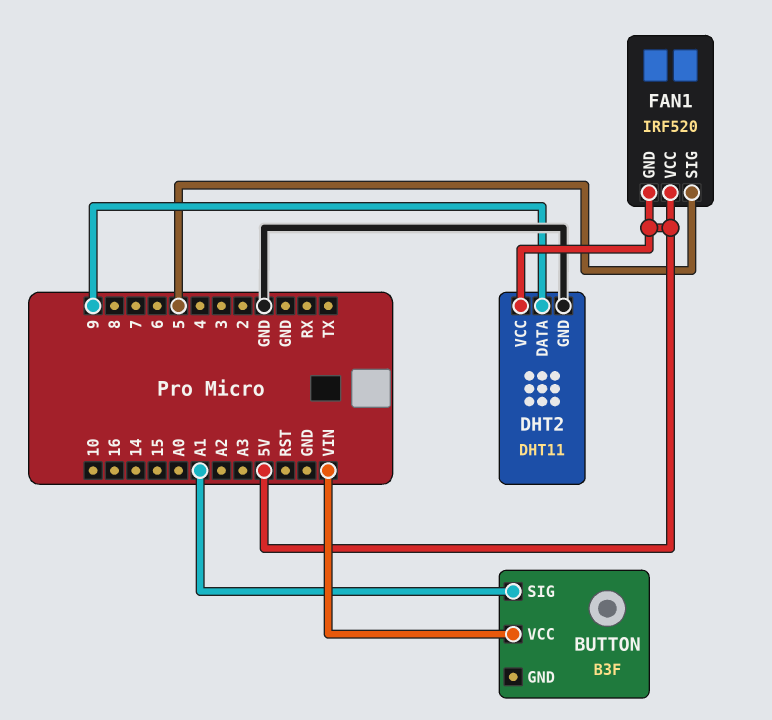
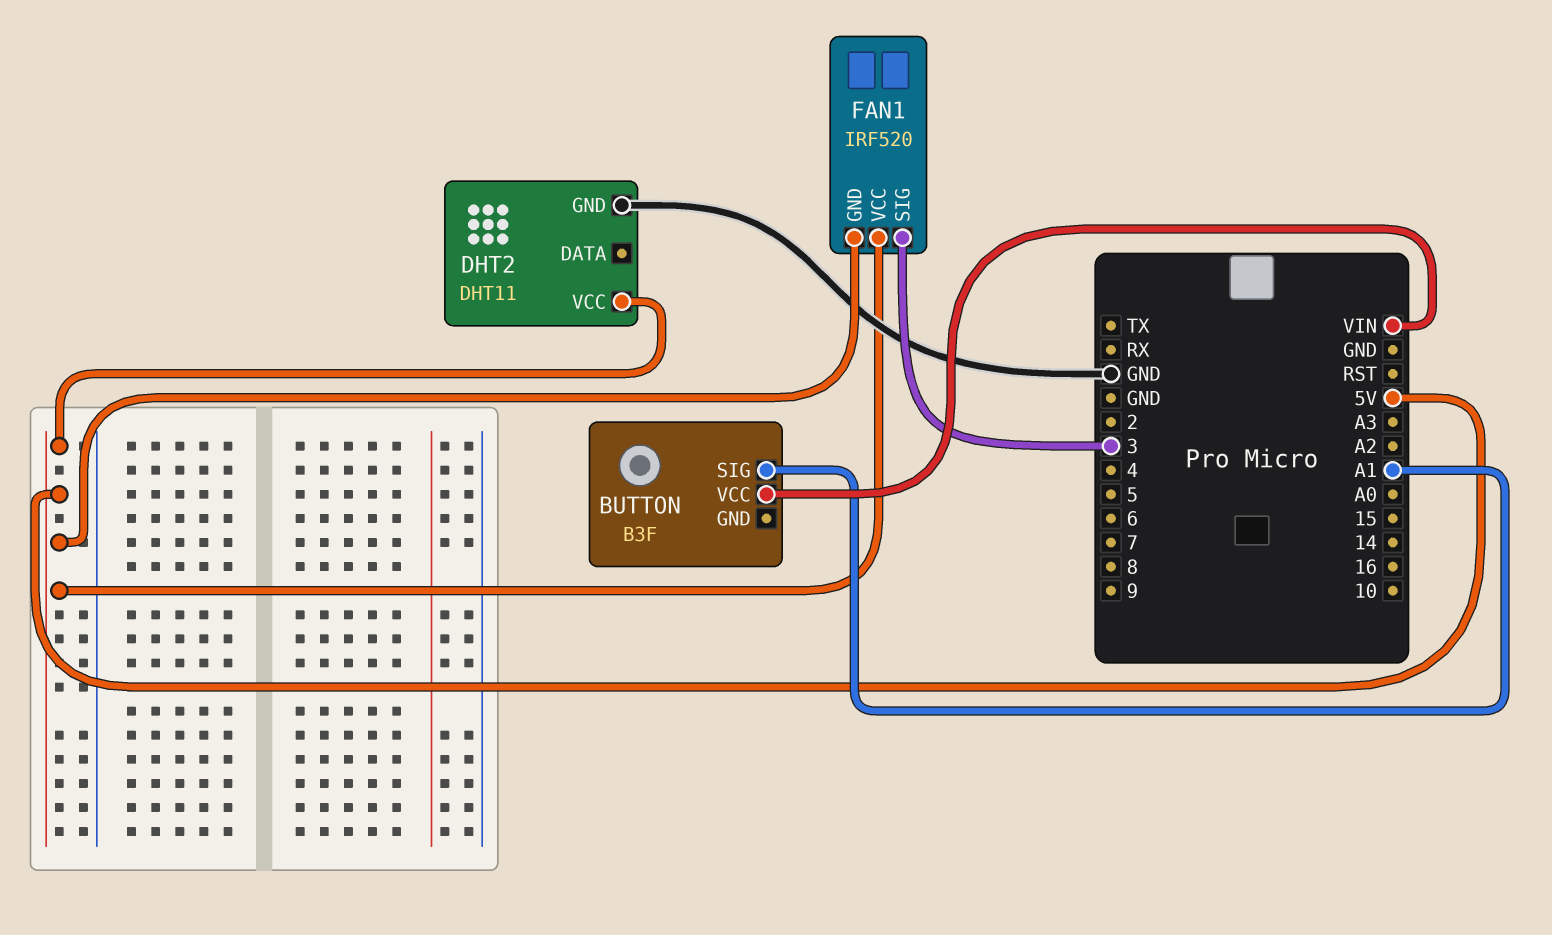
DHT2 pin DATA: 9 -> none
FAN1 pin SIG: 5 -> 3

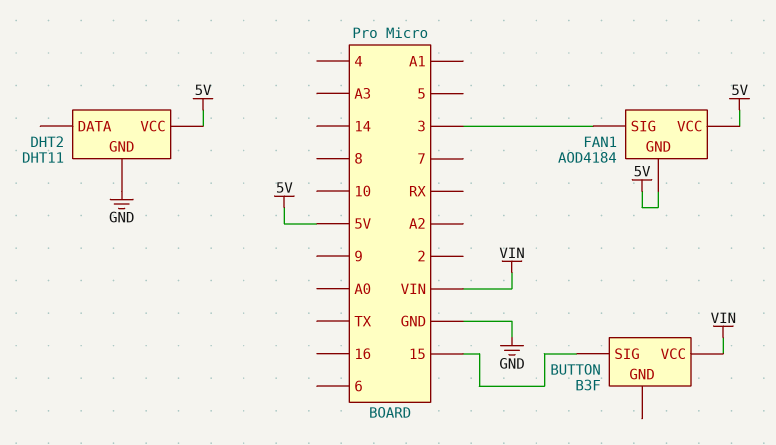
BUTTON pin SIG: A1 -> 15
FAN1: IRF520 -> AOD4184

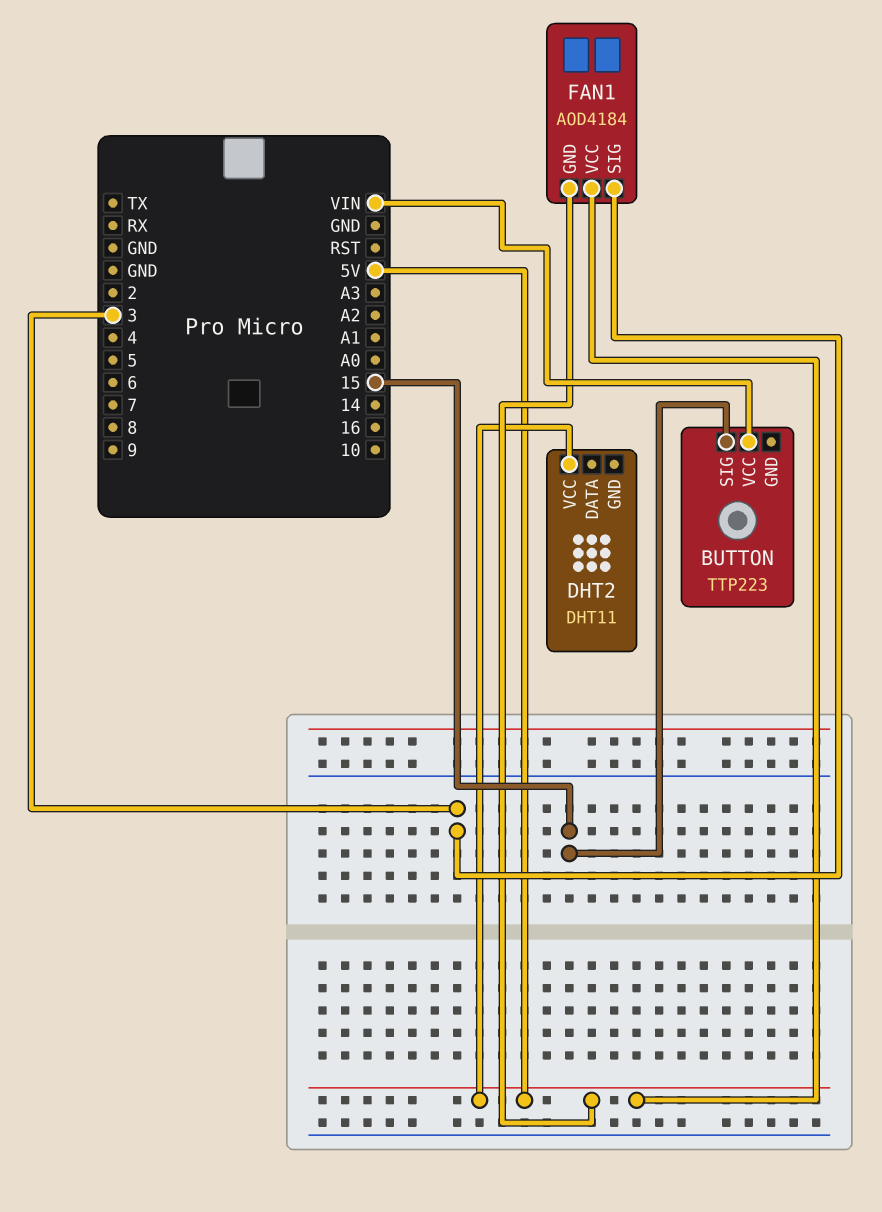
BUTTON: B3F -> TTP223
DHT2 pin GND: GND -> none

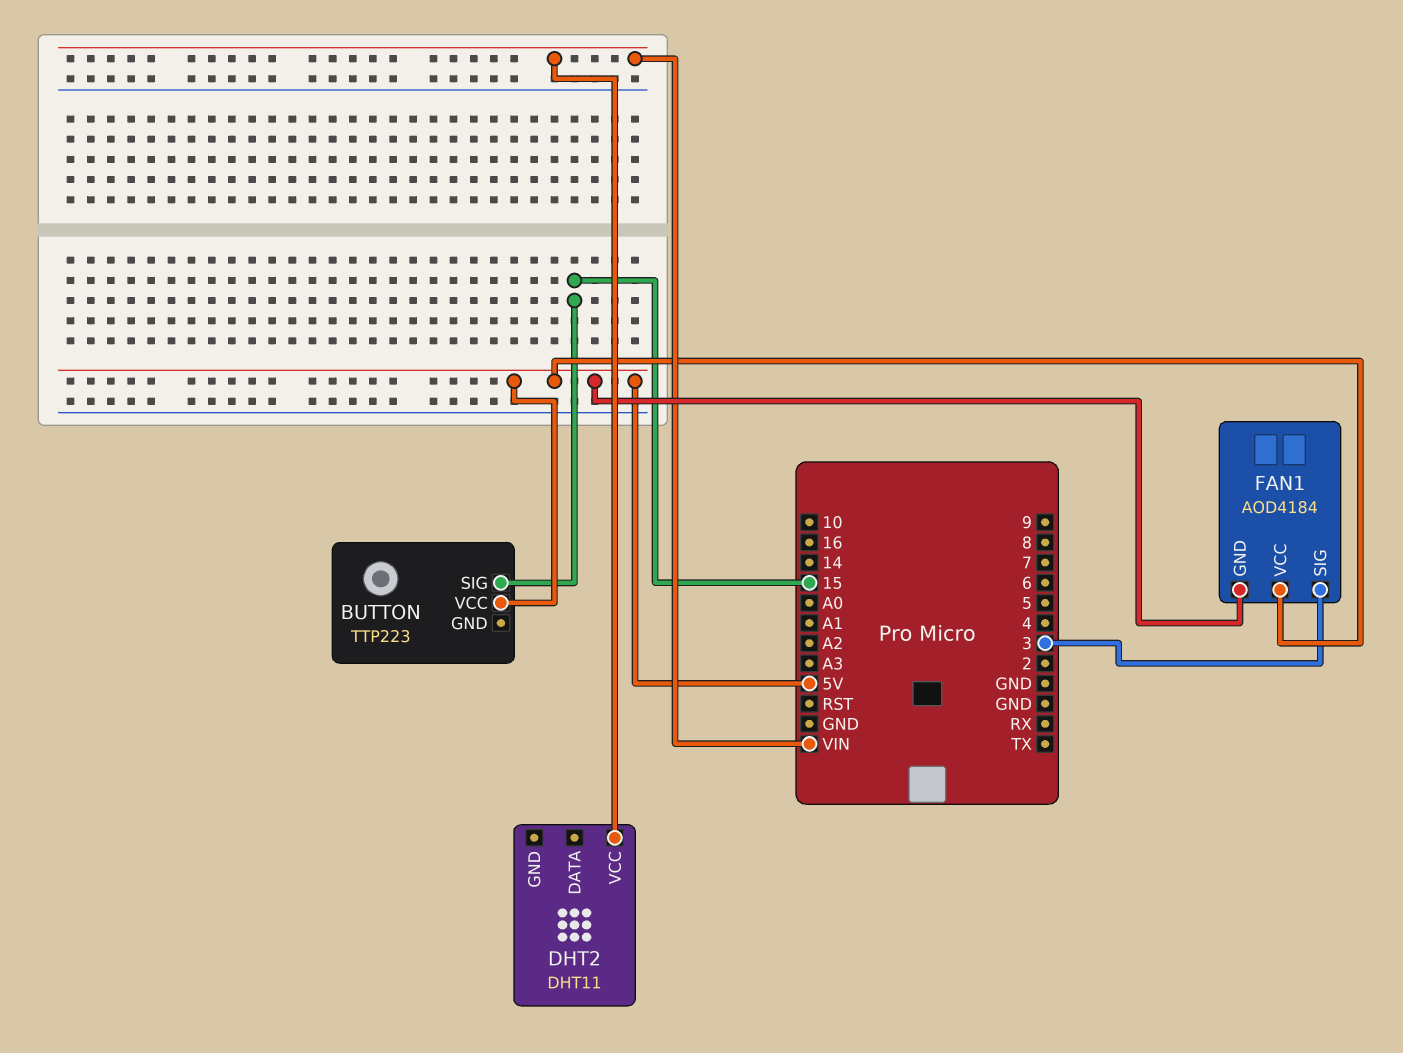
BUTTON pin VCC: VIN -> 5V
DHT2 pin VCC: 5V -> VIN

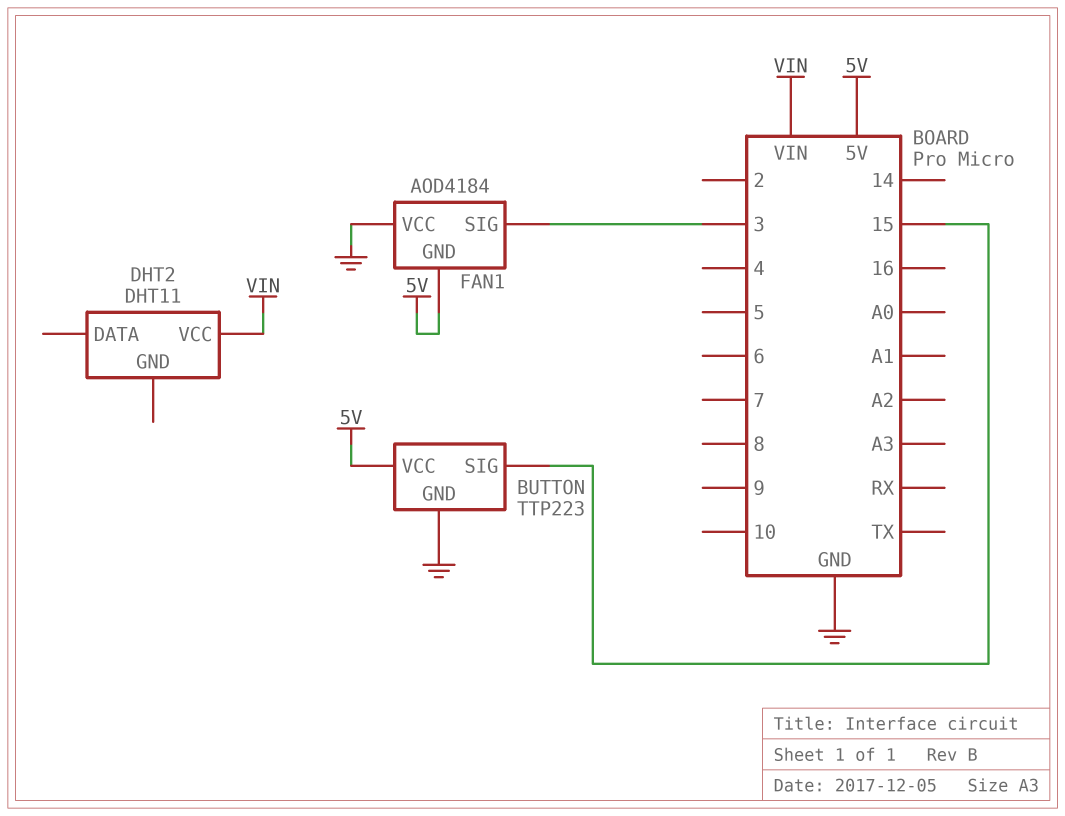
BUTTON pin GND: none -> GND
FAN1 pin VCC: 5V -> GND

